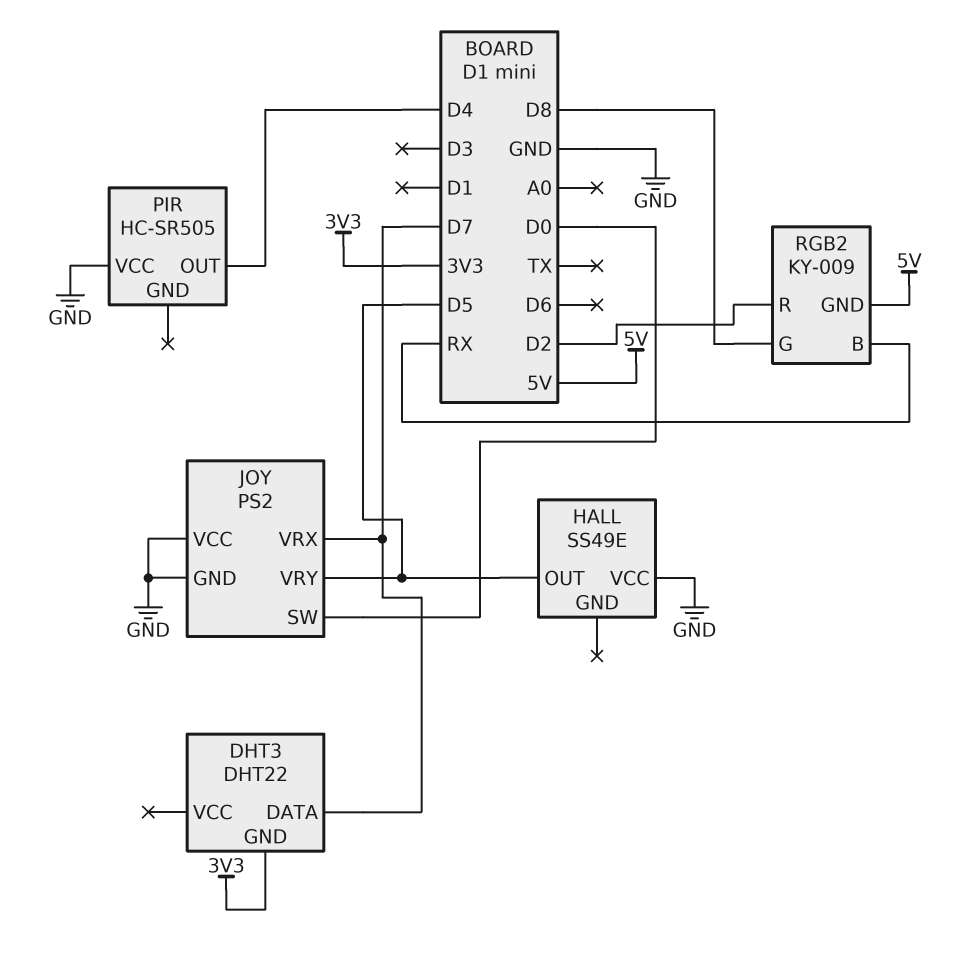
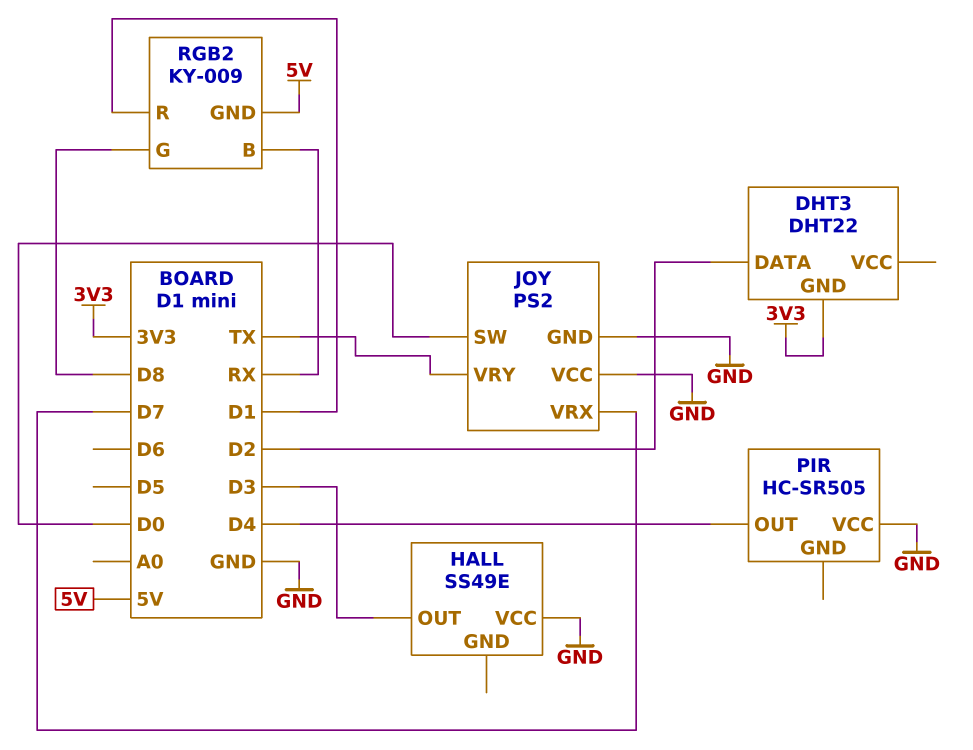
DHT3 pin DATA: D7 -> D2
HALL pin OUT: D5 -> D3
JOY pin VRY: D5 -> TX
RGB2 pin R: D2 -> D1

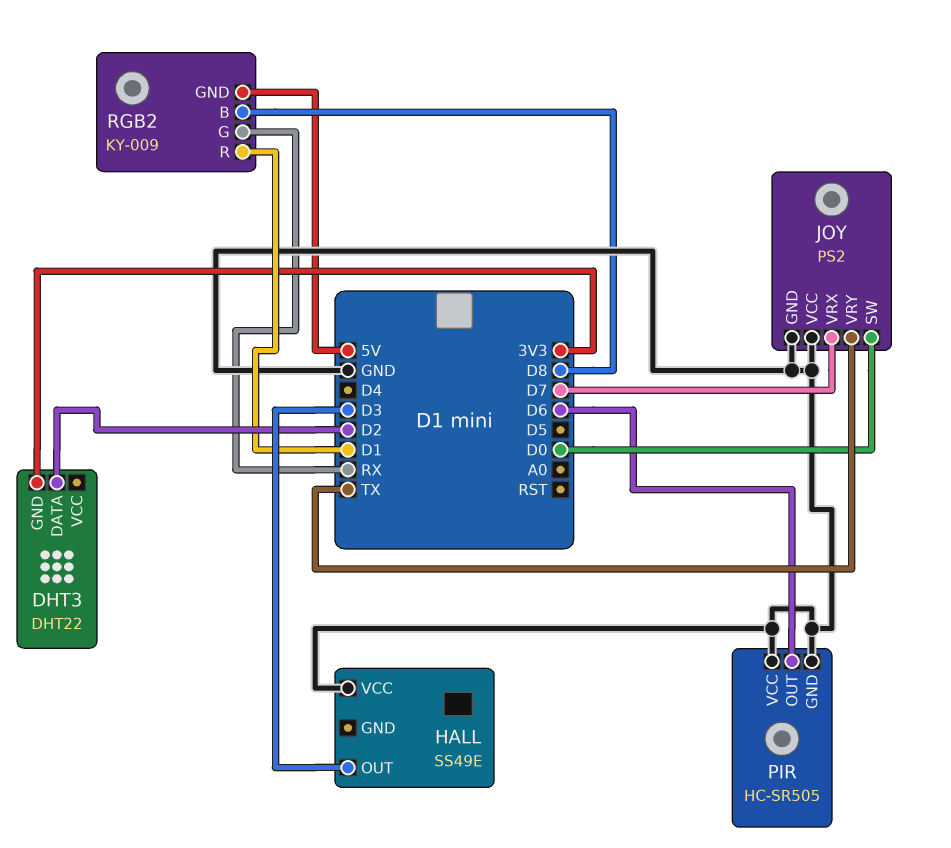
PIR pin GND: none -> GND
PIR pin OUT: D4 -> D6
RGB2 pin B: RX -> D8
RGB2 pin G: D8 -> RX

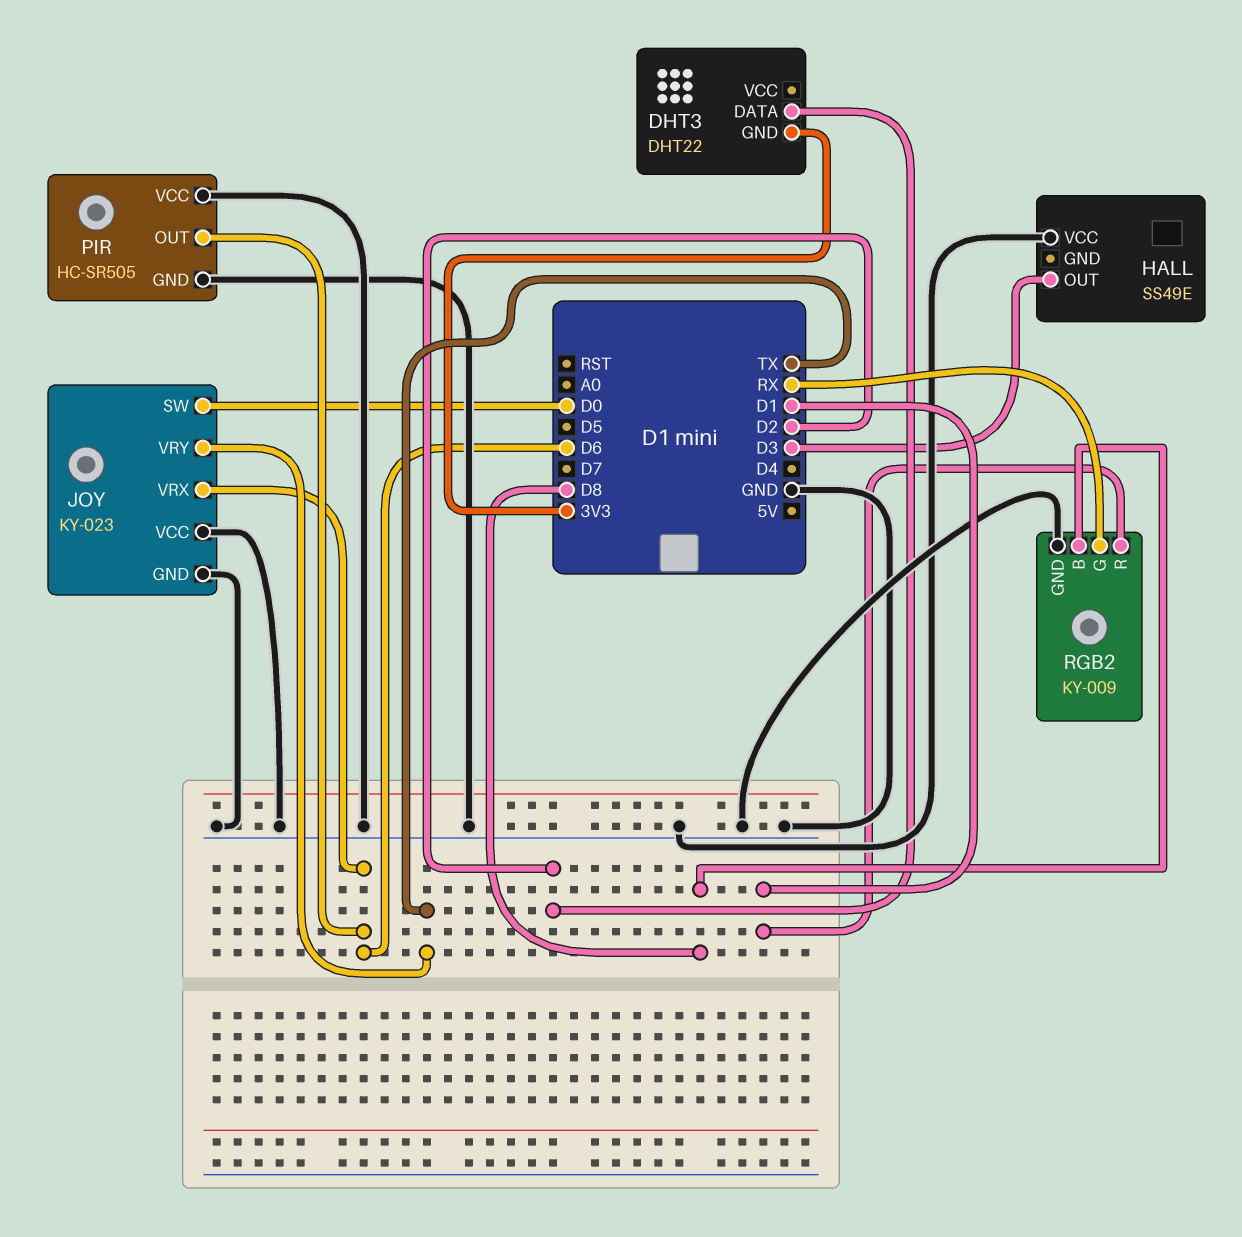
JOY: PS2 -> KY-023
JOY pin VRX: D7 -> D6
RGB2 pin GND: 5V -> GND

